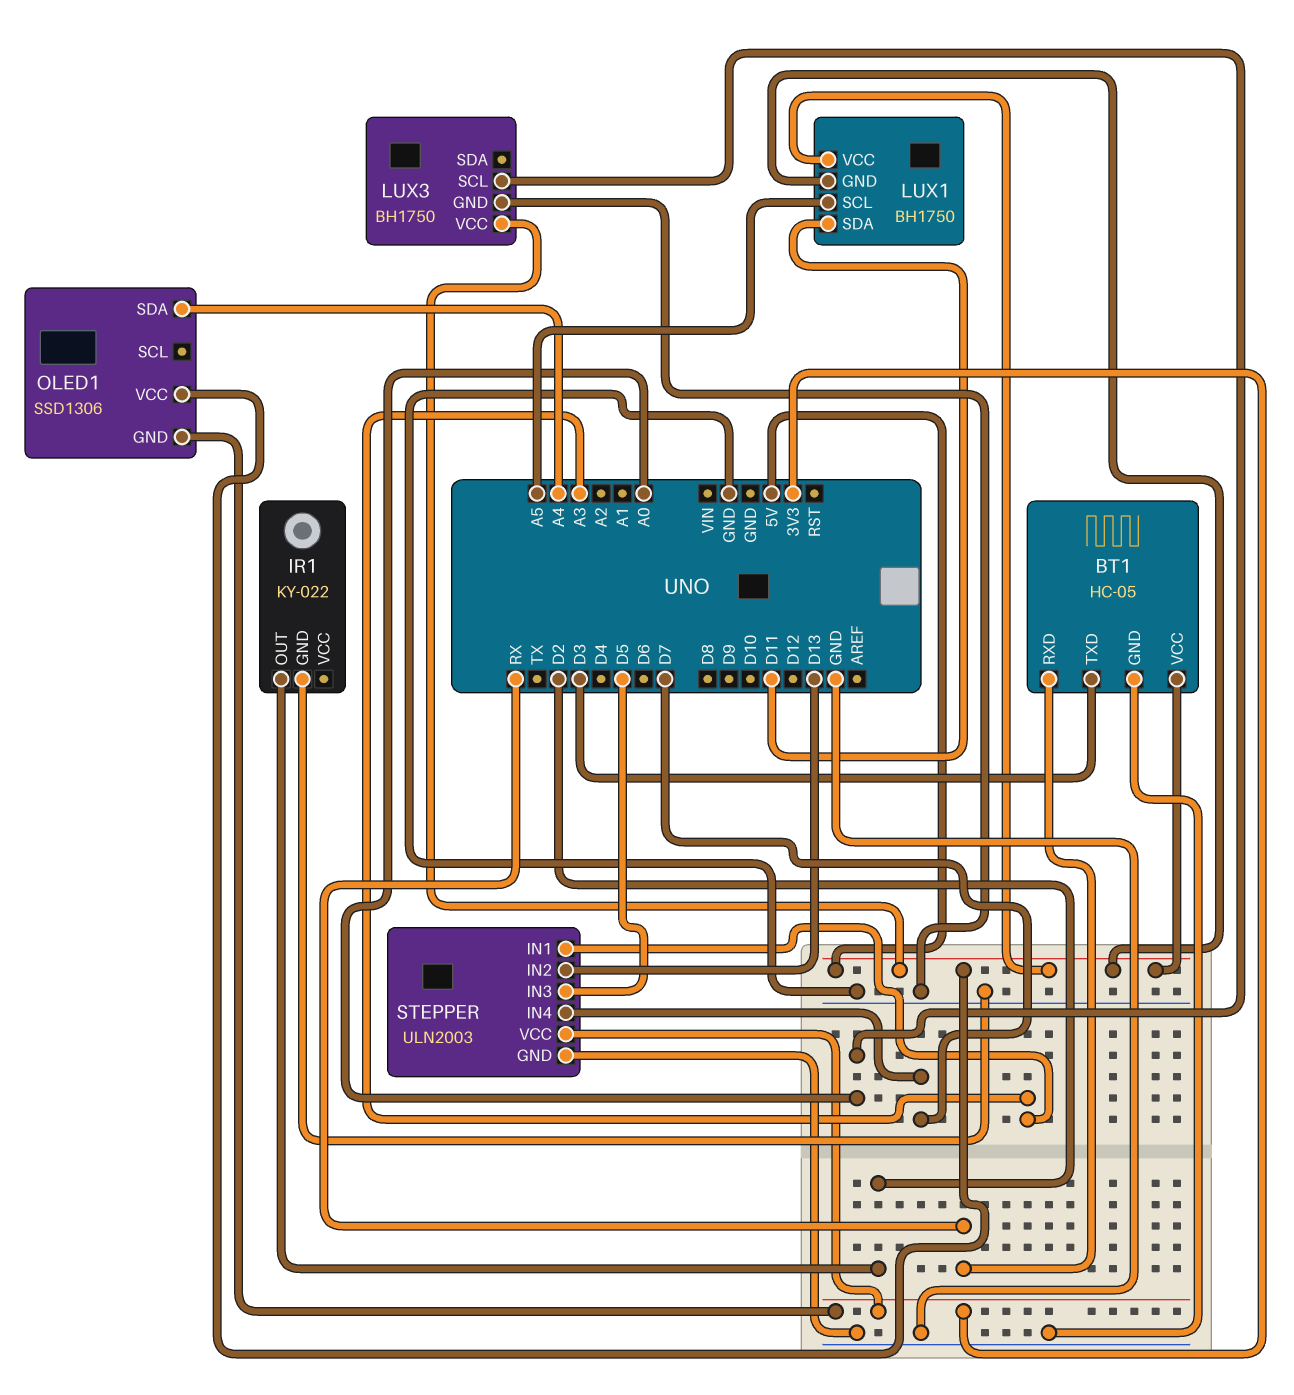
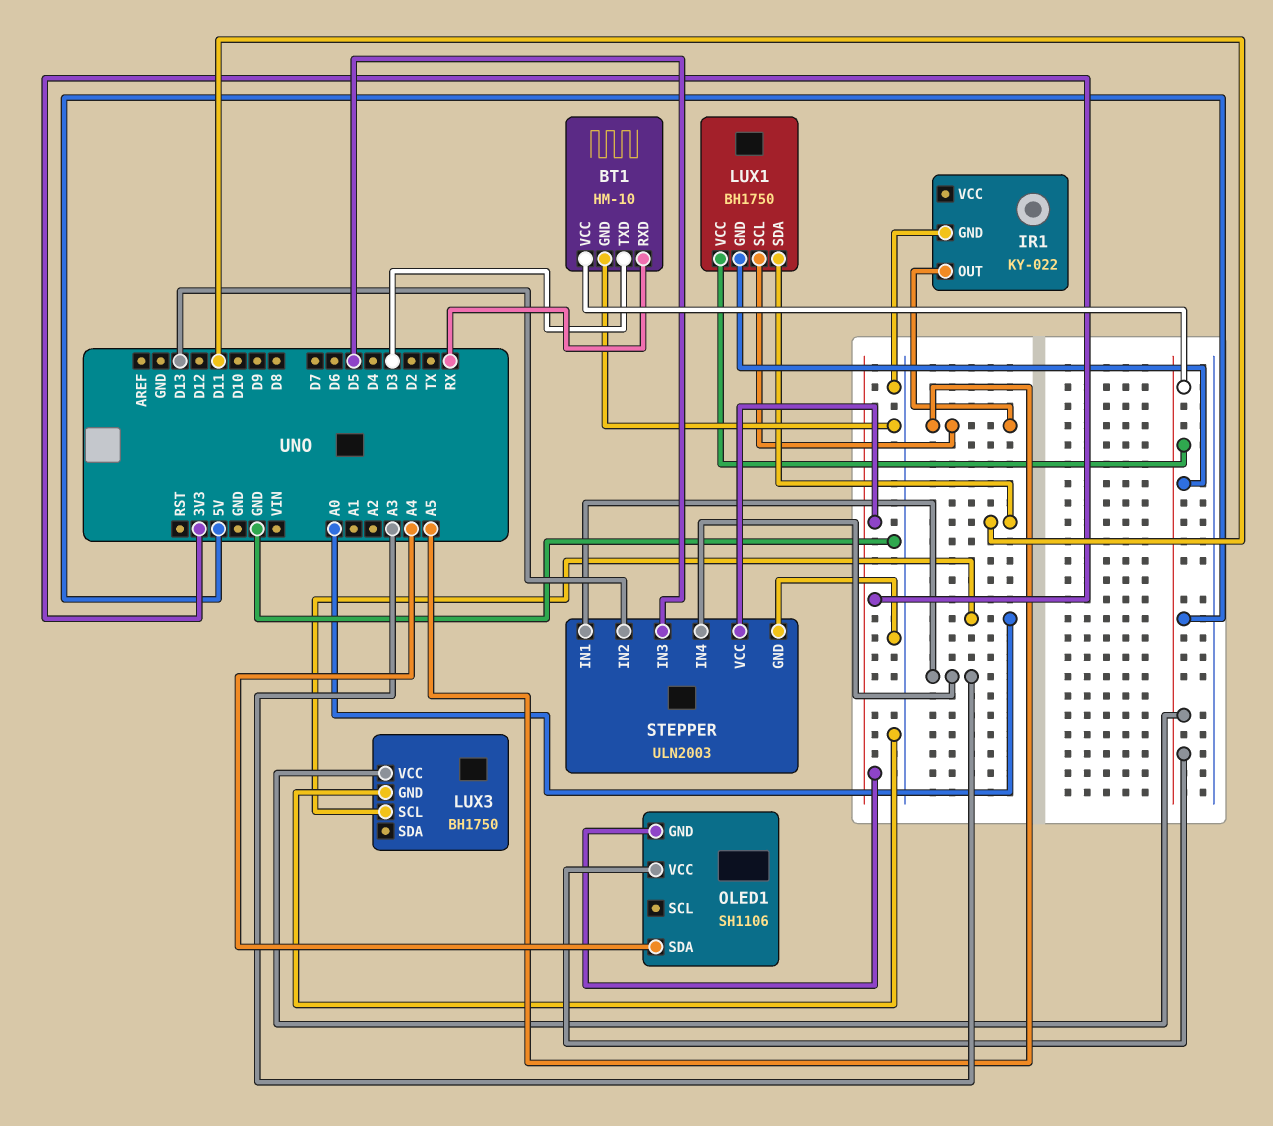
BT1: HC-05 -> HM-10
IR1 pin OUT: D2 -> A5
OLED1: SSD1306 -> SH1106
STEPPER pin IN4: D7 -> A3

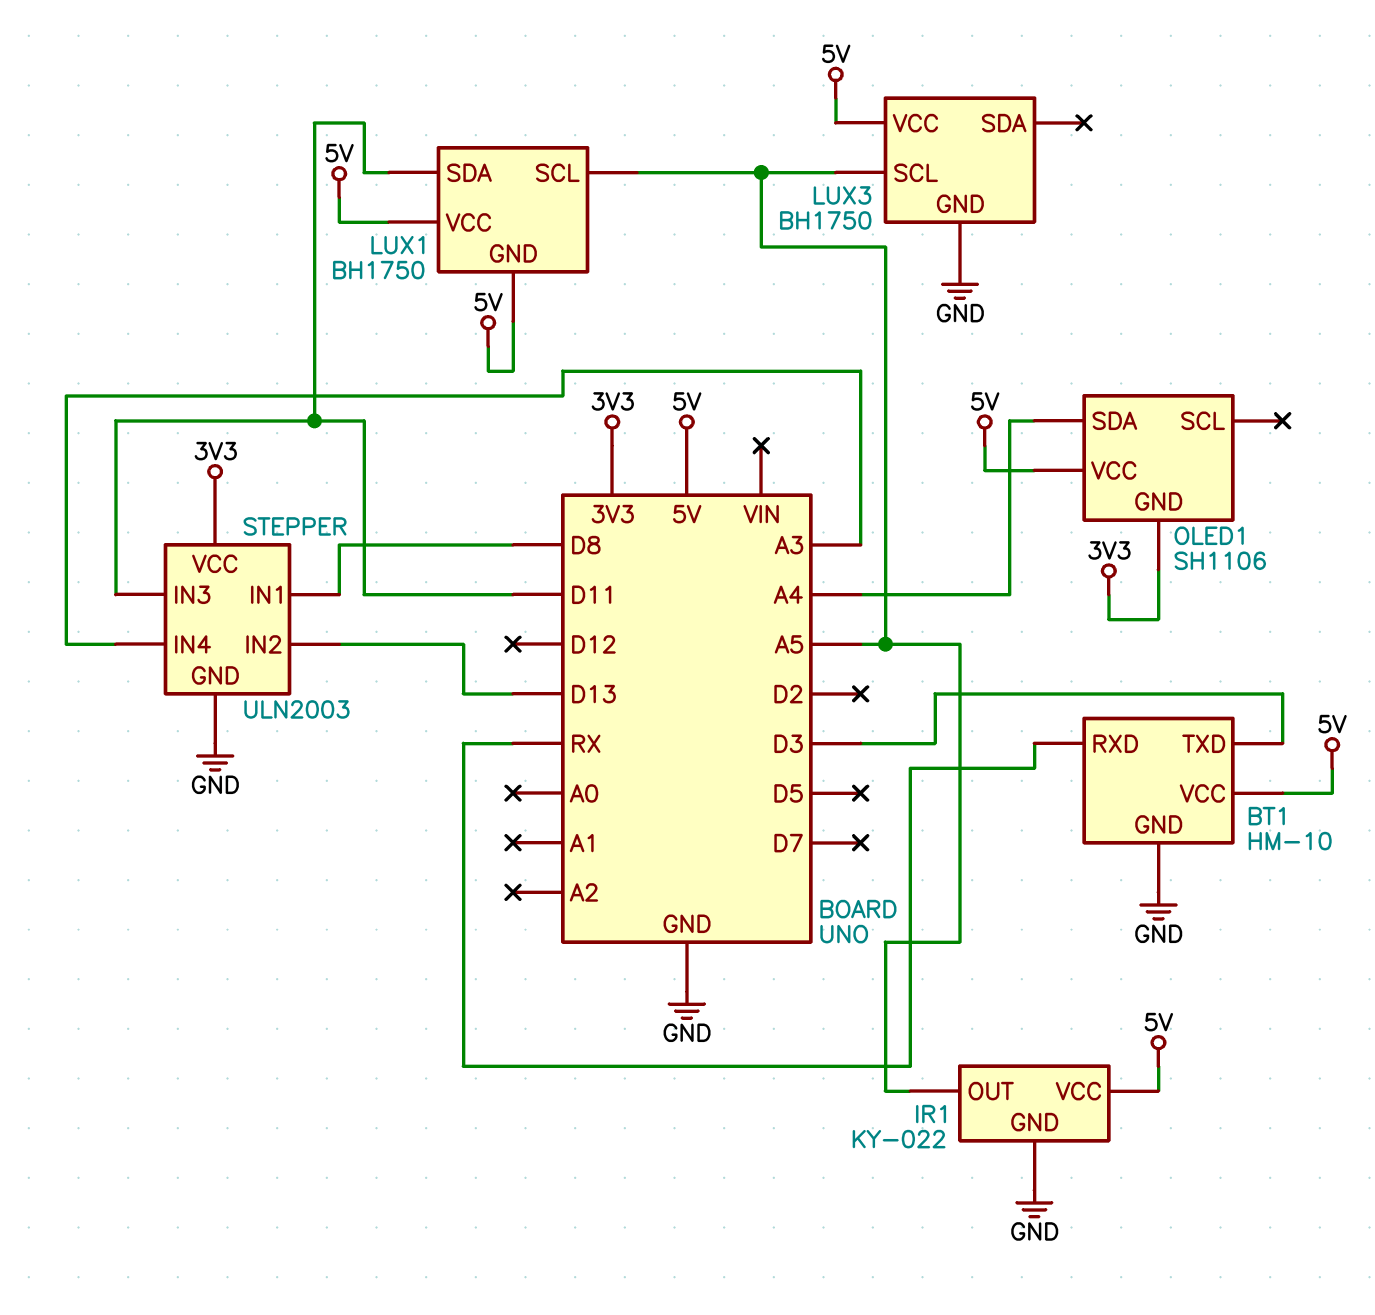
IR1 pin VCC: none -> 5V
LUX3 pin SCL: A0 -> A5
STEPPER pin IN1: A3 -> D8
STEPPER pin IN3: D5 -> D11

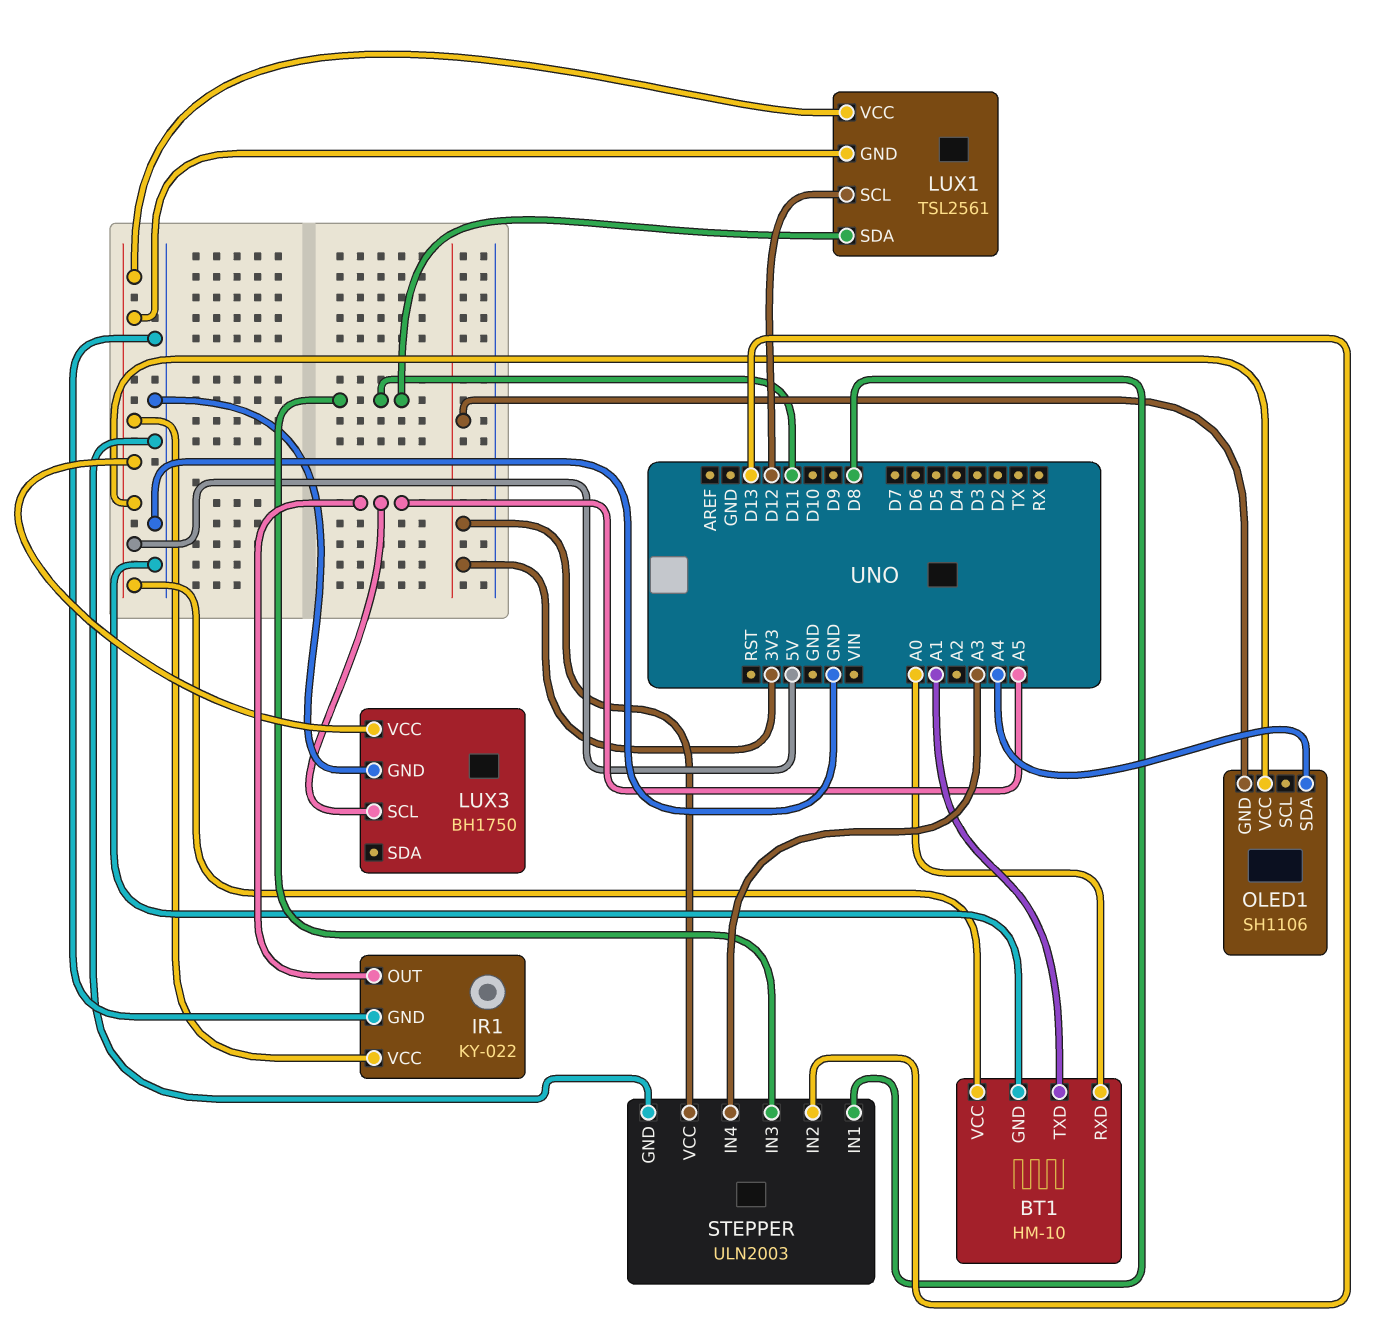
BT1 pin RXD: RX -> A0
BT1 pin TXD: D3 -> A1
LUX1: BH1750 -> TSL2561
LUX1 pin SCL: A5 -> D12

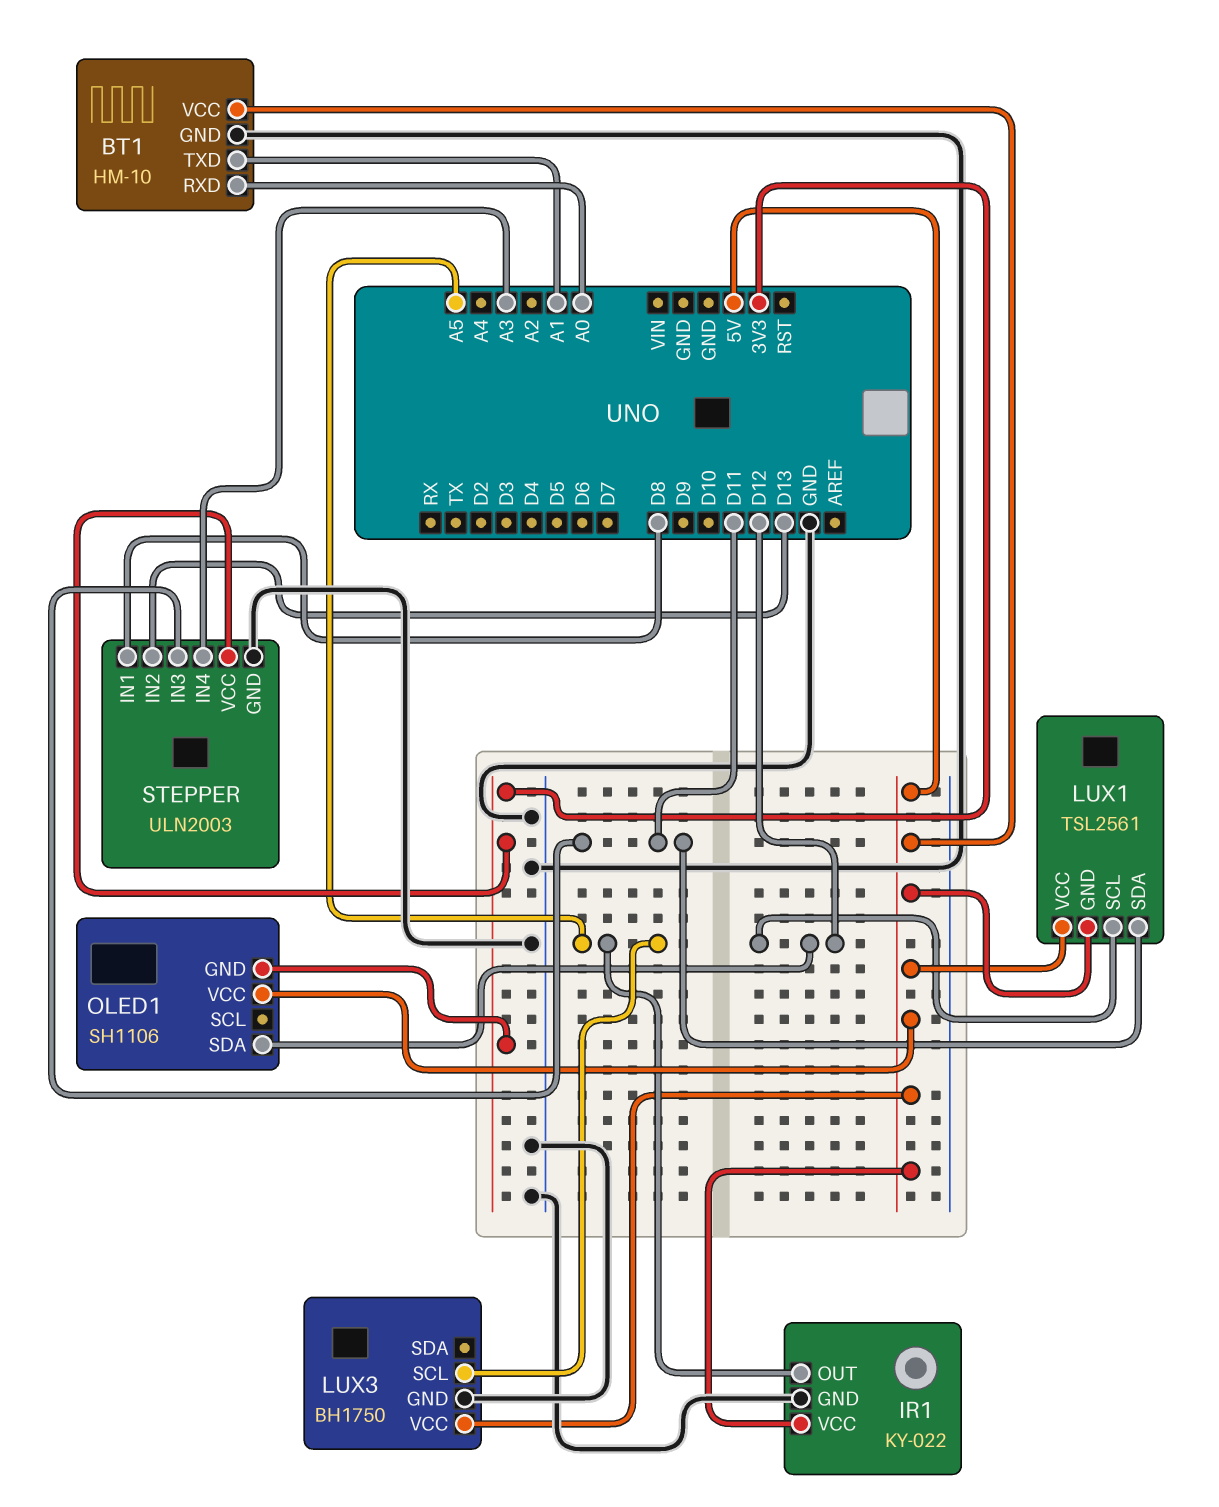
OLED1 pin SDA: A4 -> D12

